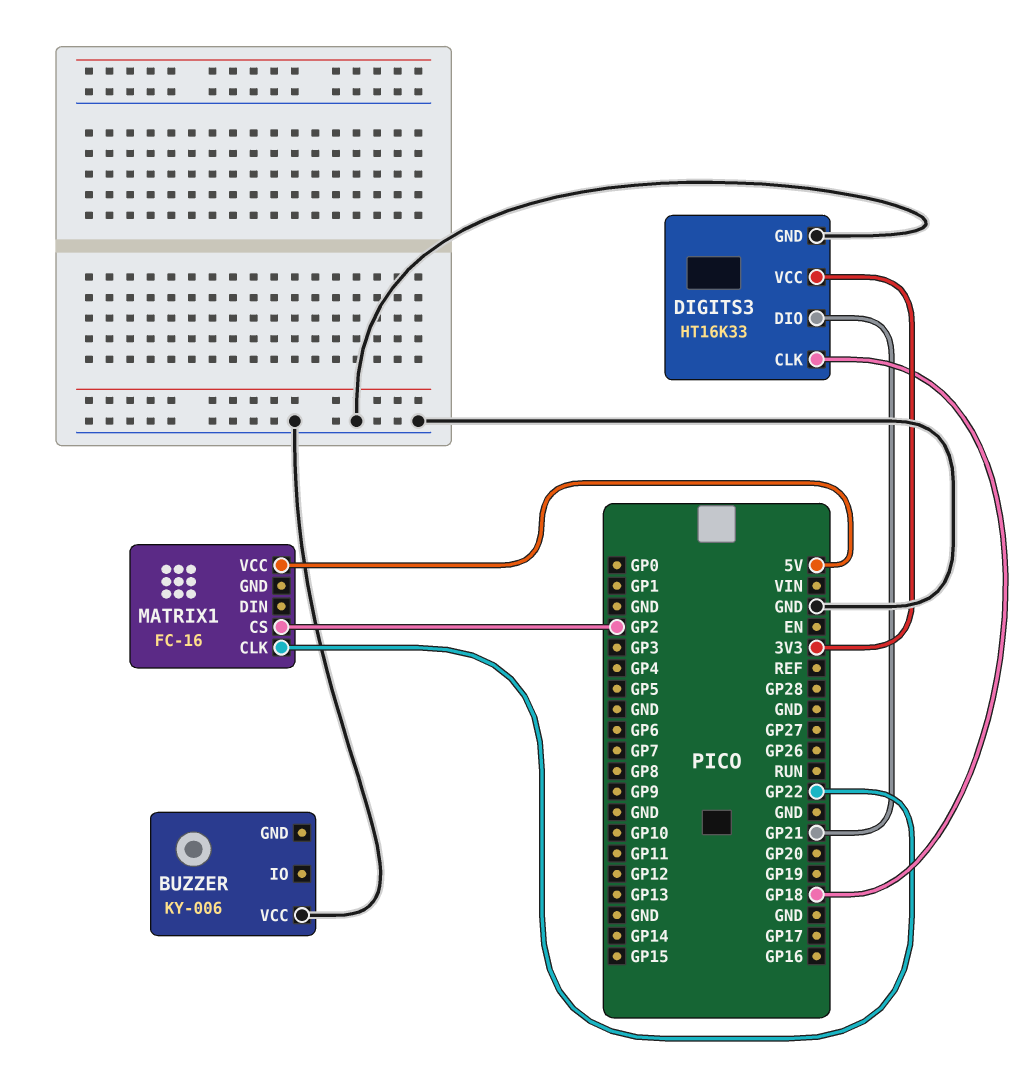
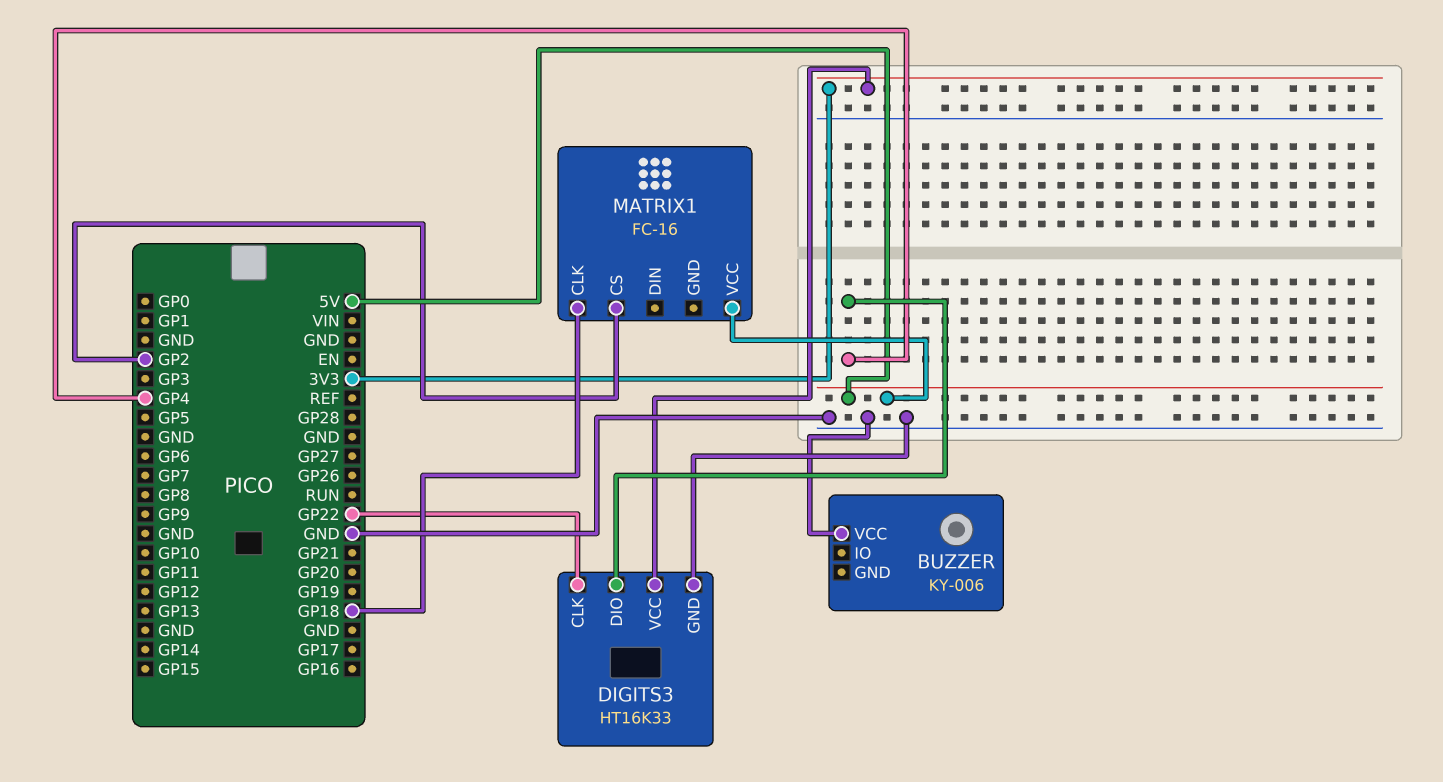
DIGITS3 pin CLK: GP18 -> GP22
DIGITS3 pin DIO: GP21 -> GP4
MATRIX1 pin CLK: GP22 -> GP18

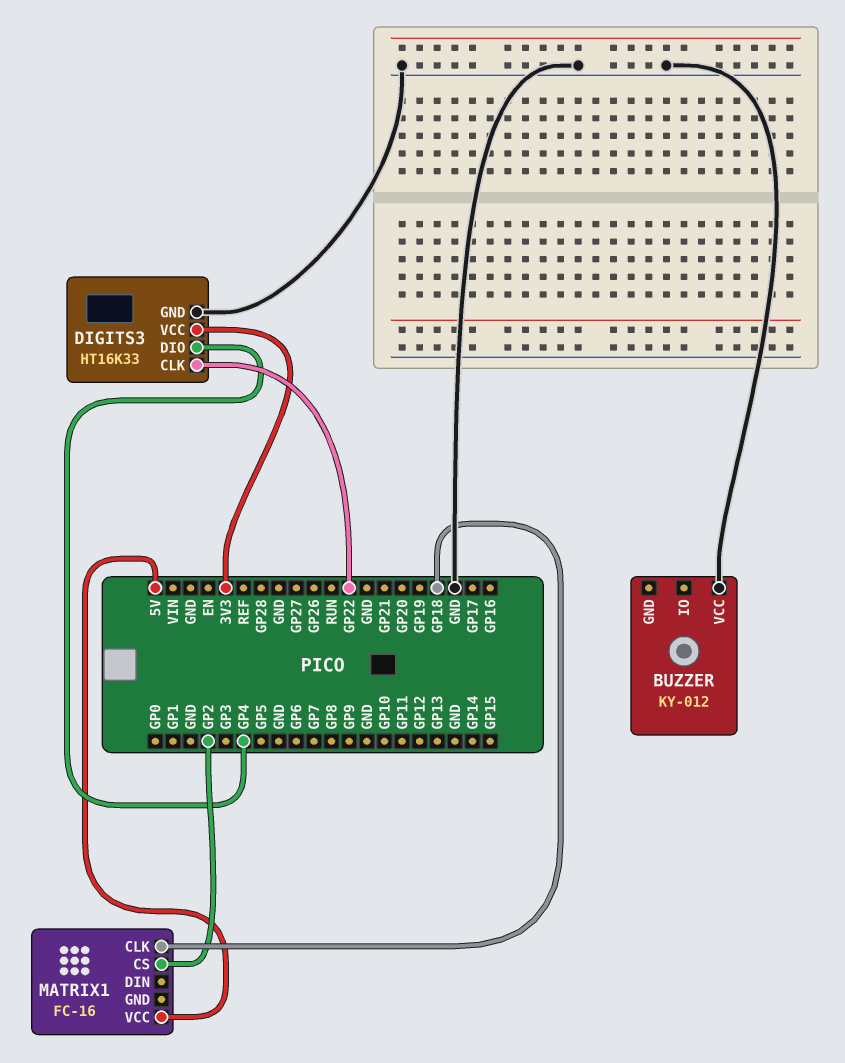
BUZZER: KY-006 -> KY-012

